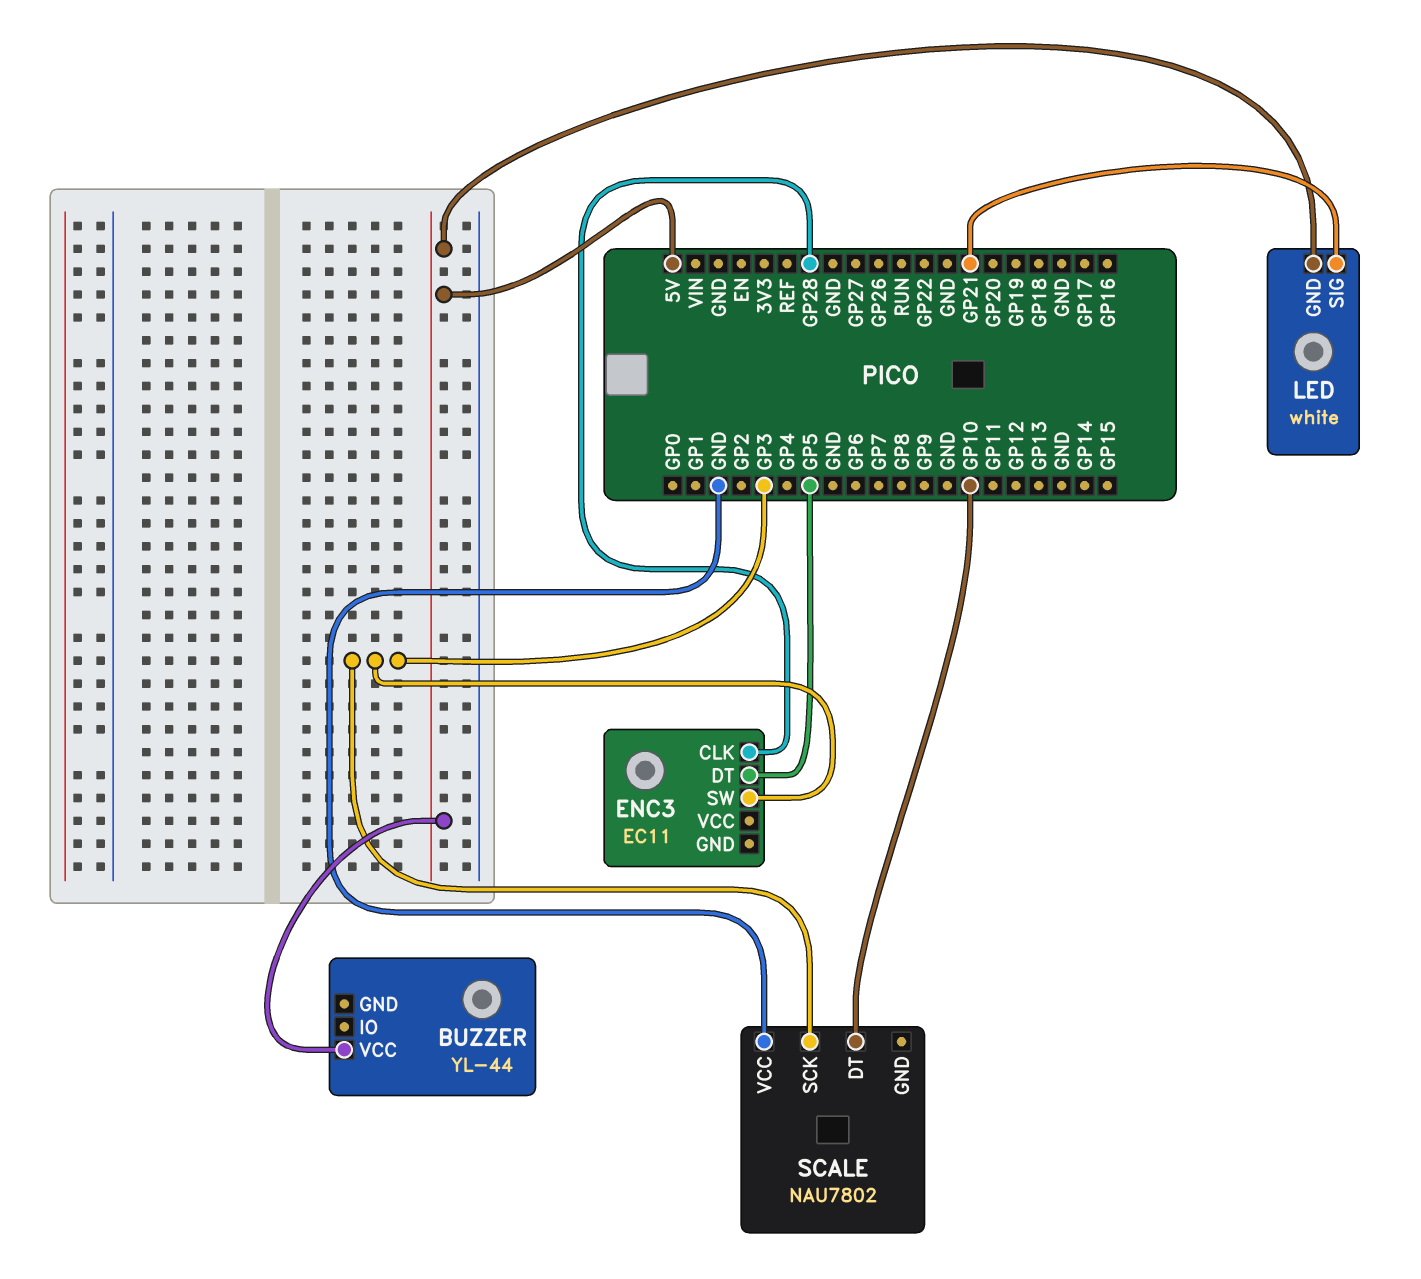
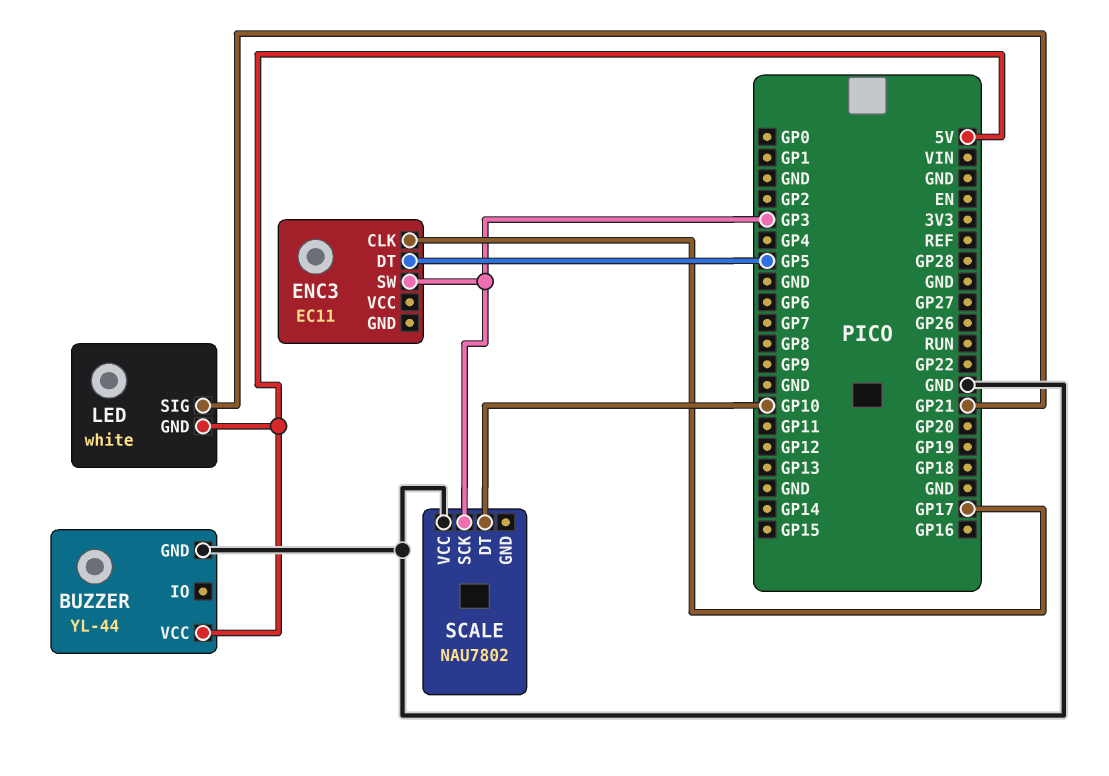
BUZZER pin GND: none -> GND
ENC3 pin CLK: GP28 -> GP17

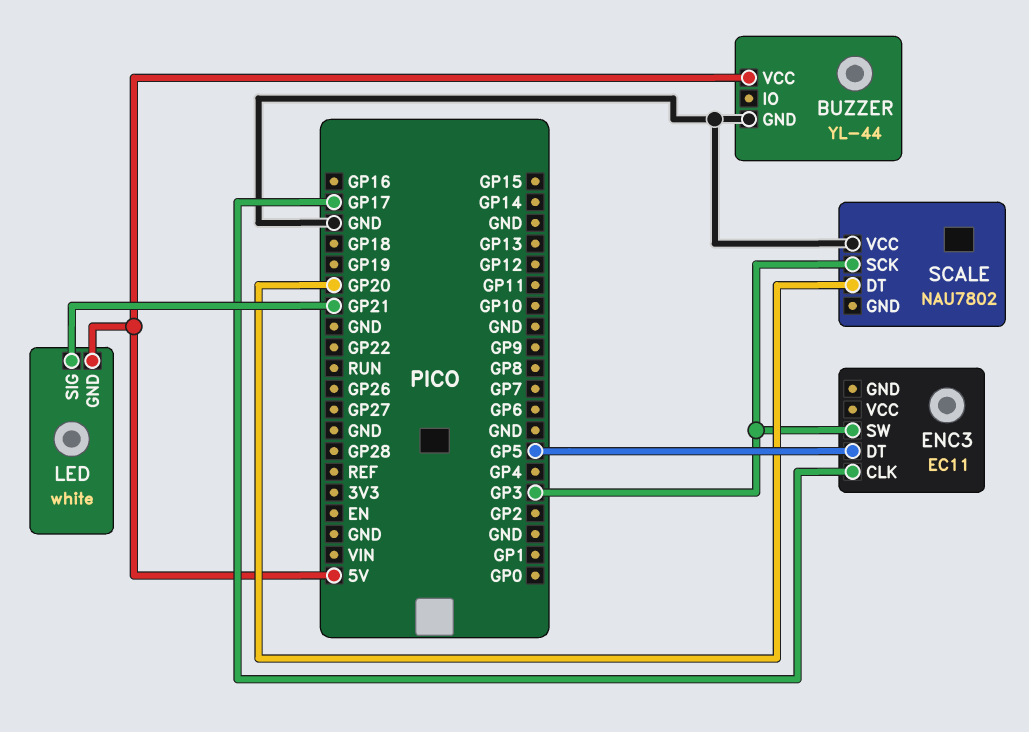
SCALE pin DT: GP10 -> GP20

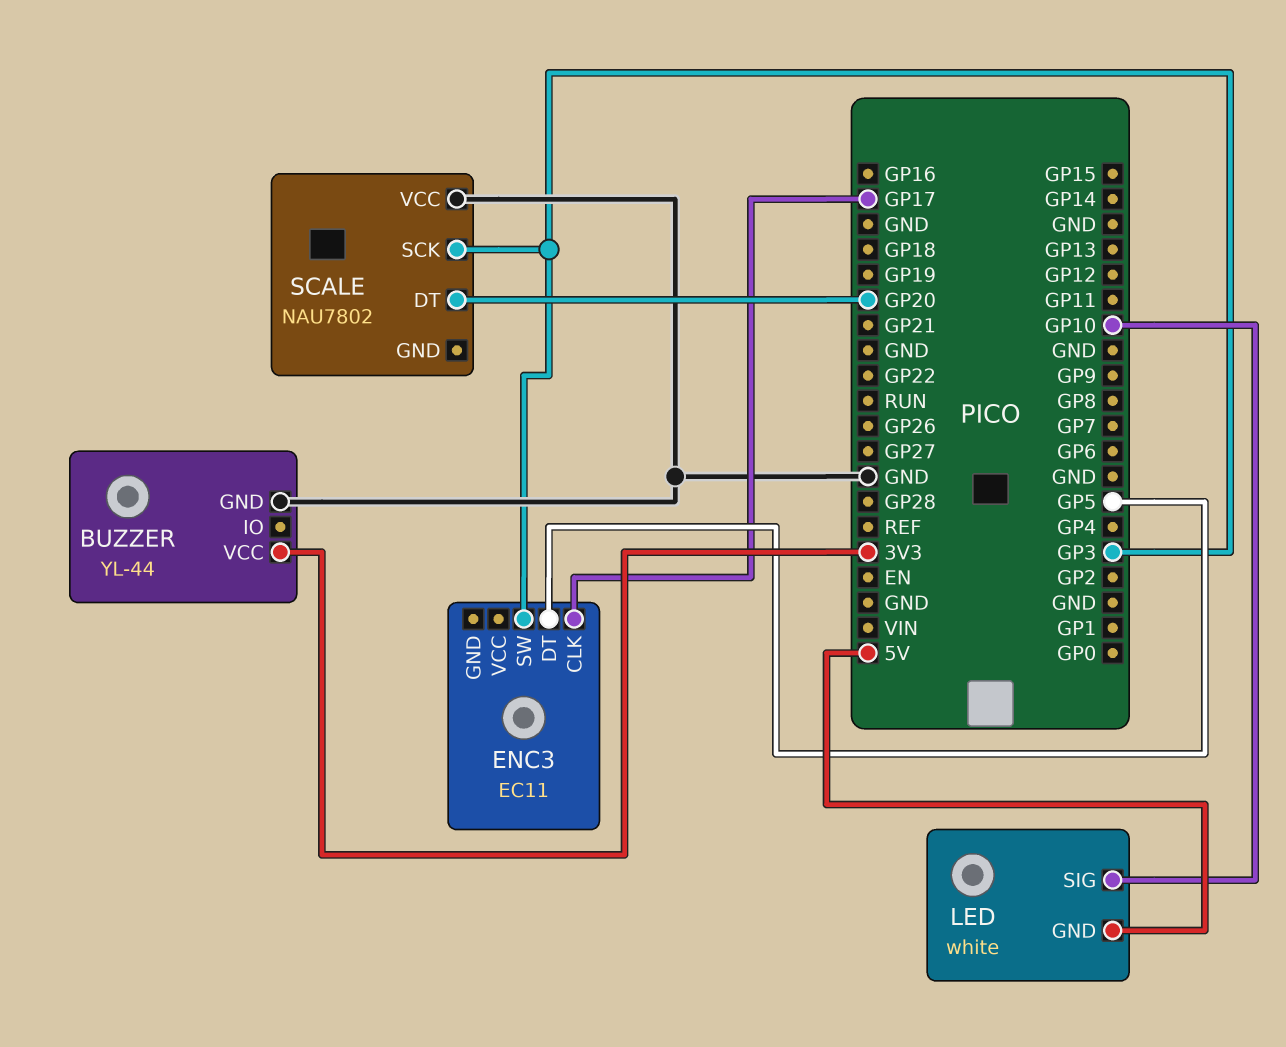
BUZZER pin VCC: 5V -> 3V3
LED pin SIG: GP21 -> GP10

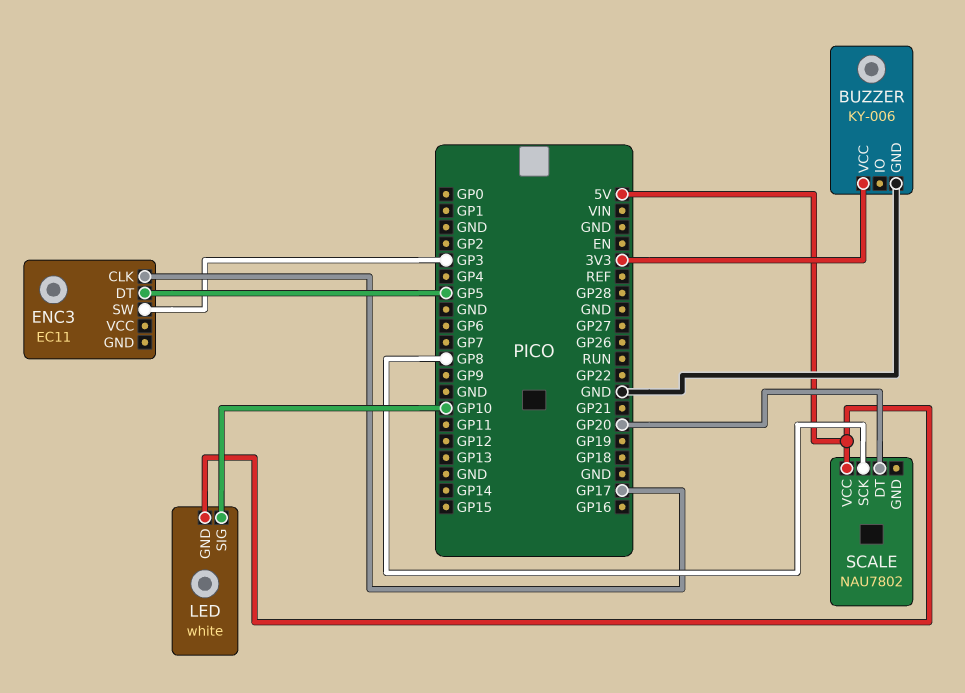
BUZZER: YL-44 -> KY-006
SCALE pin SCK: GP3 -> GP8
SCALE pin VCC: GND -> 5V

